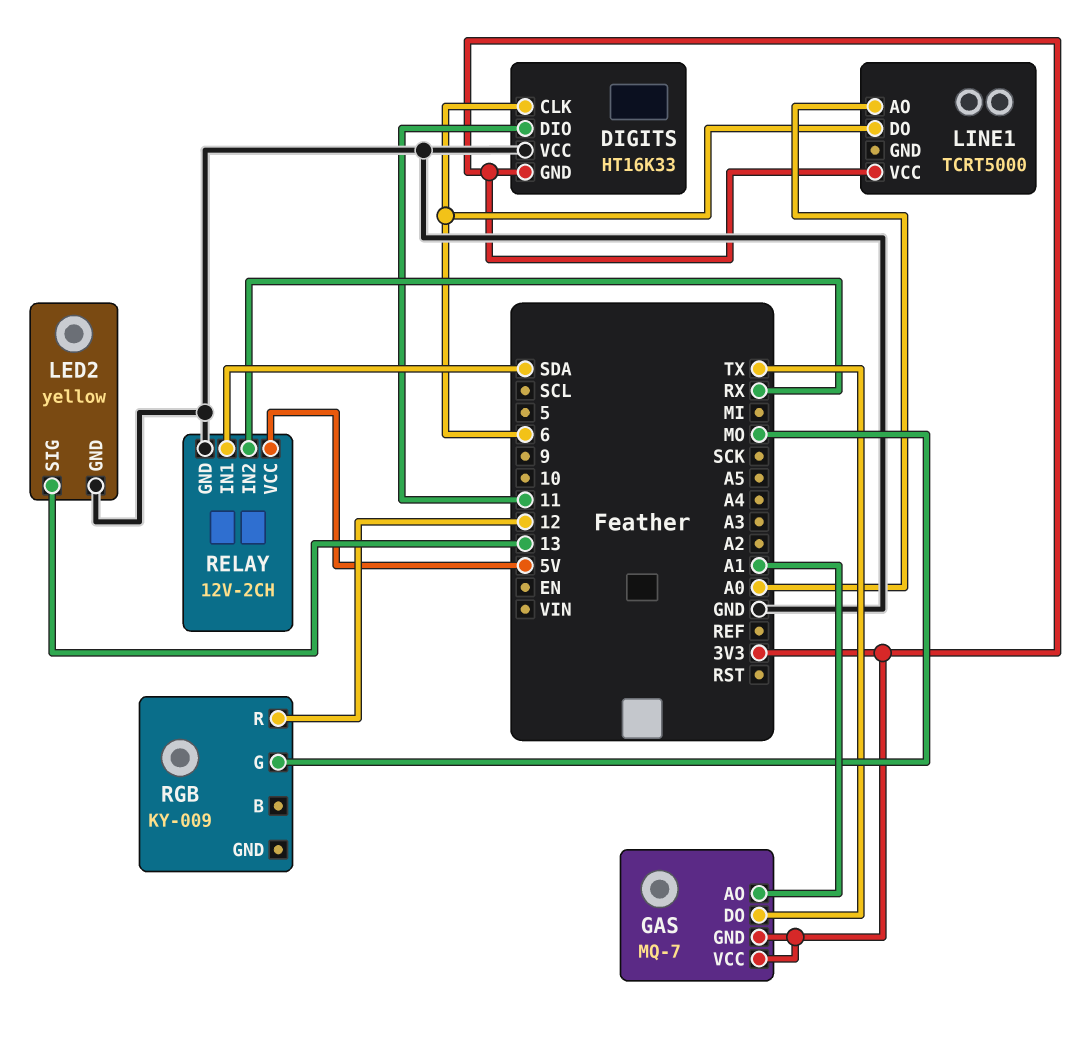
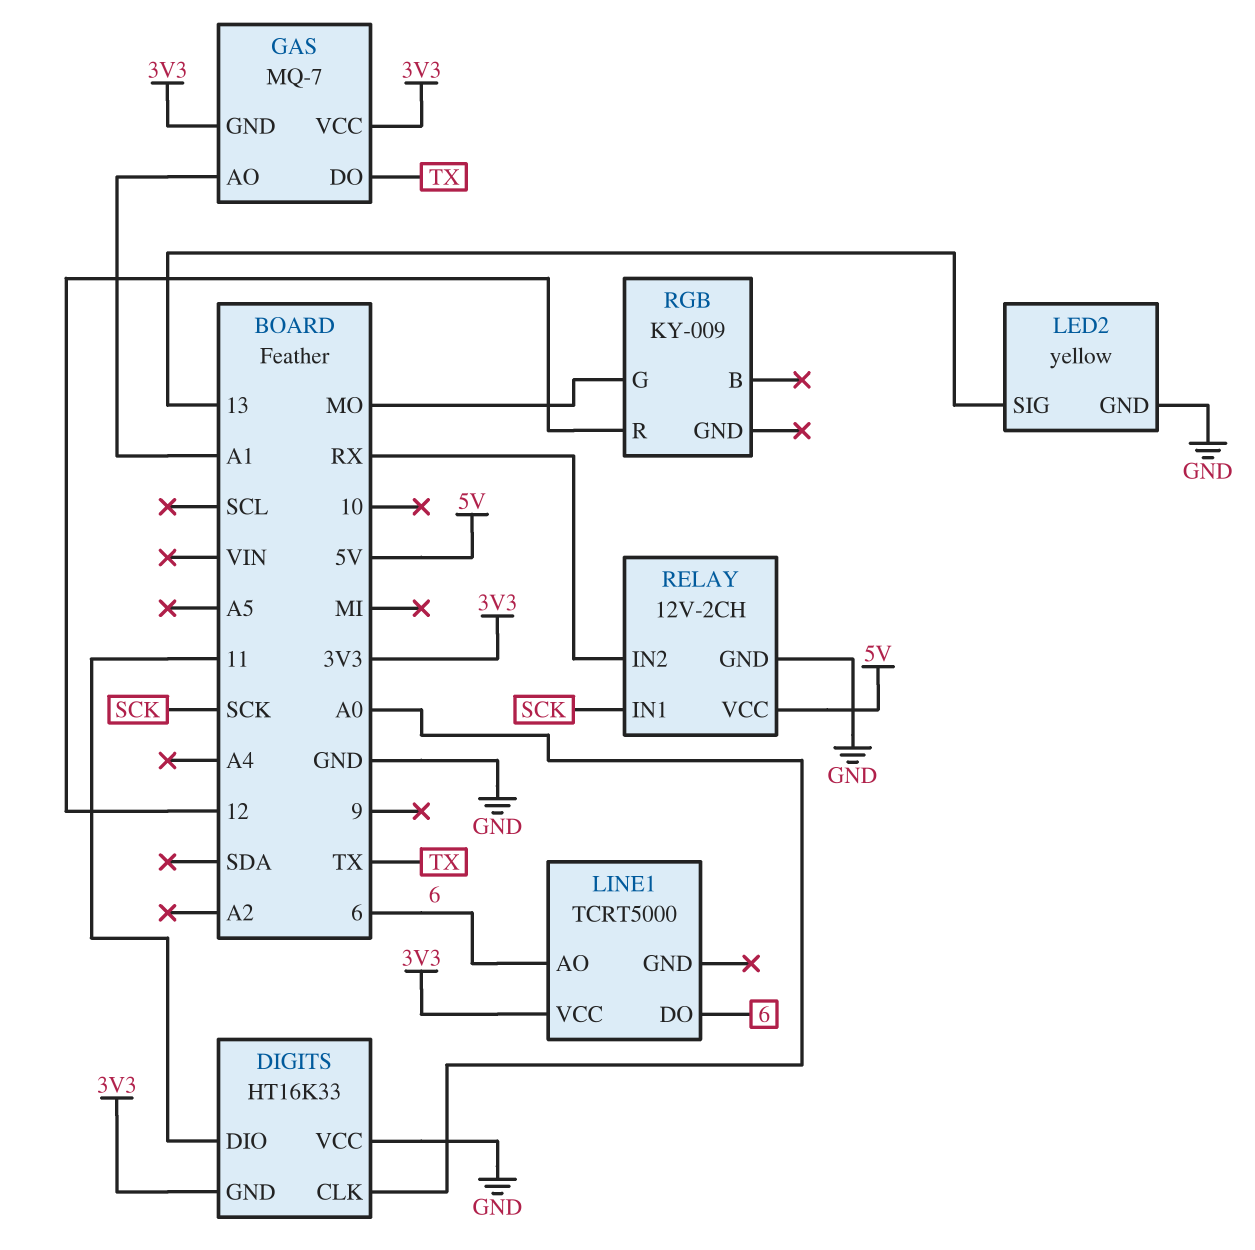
DIGITS pin CLK: 6 -> A0
LINE1 pin AO: A0 -> 6
RELAY pin IN1: SDA -> SCK

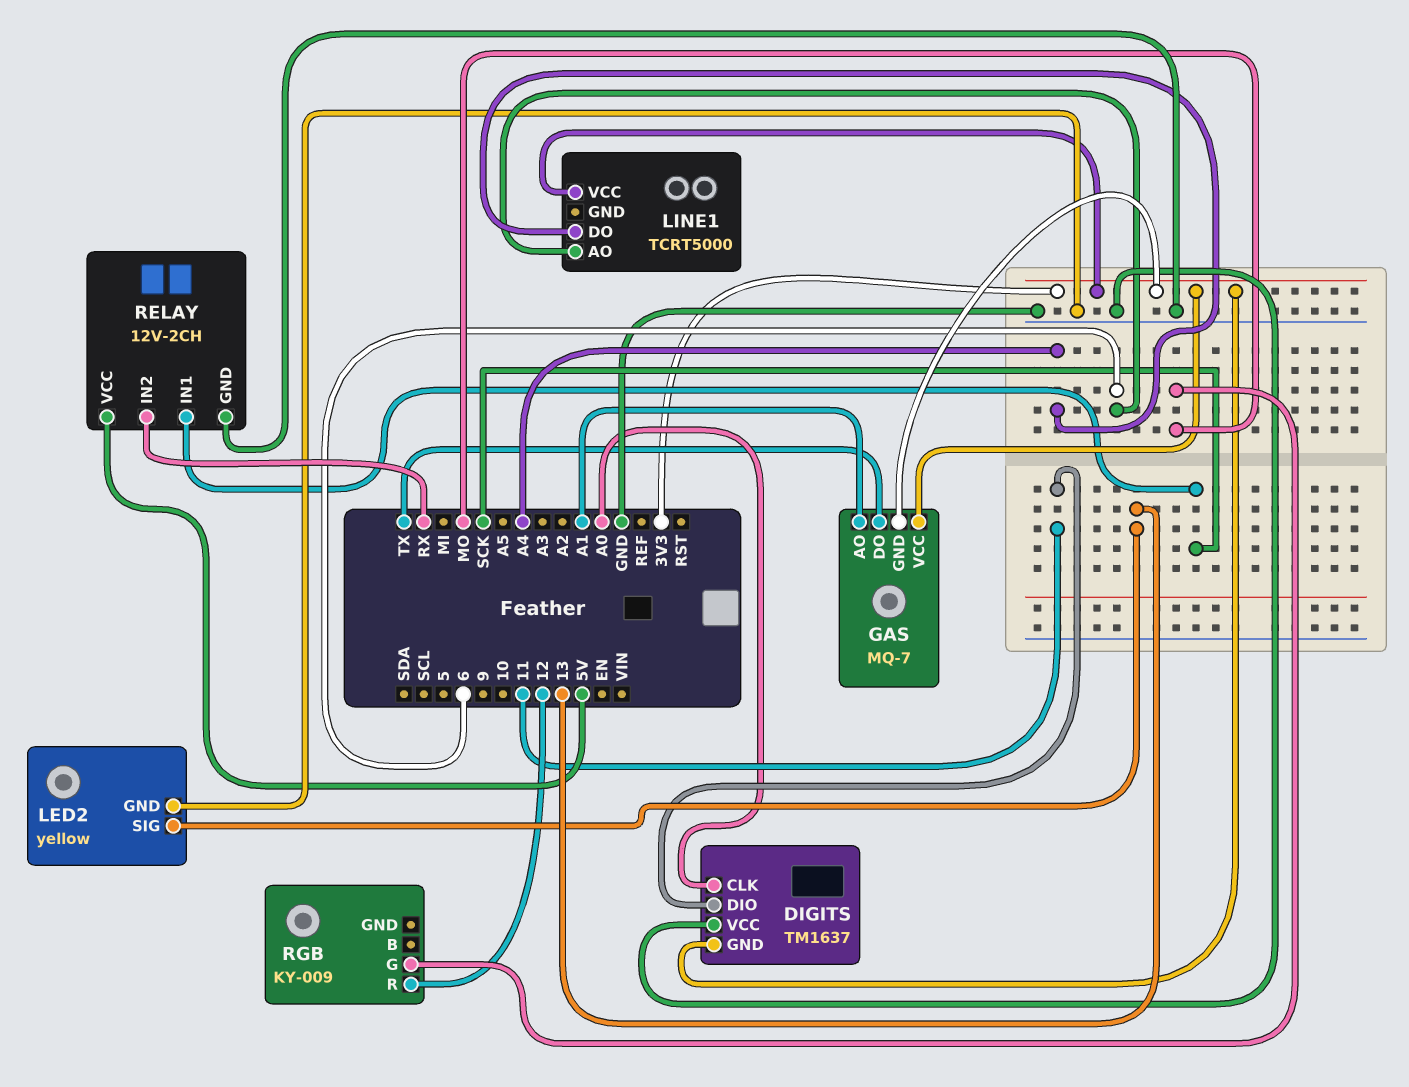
DIGITS: HT16K33 -> TM1637
LINE1 pin DO: 6 -> A4

